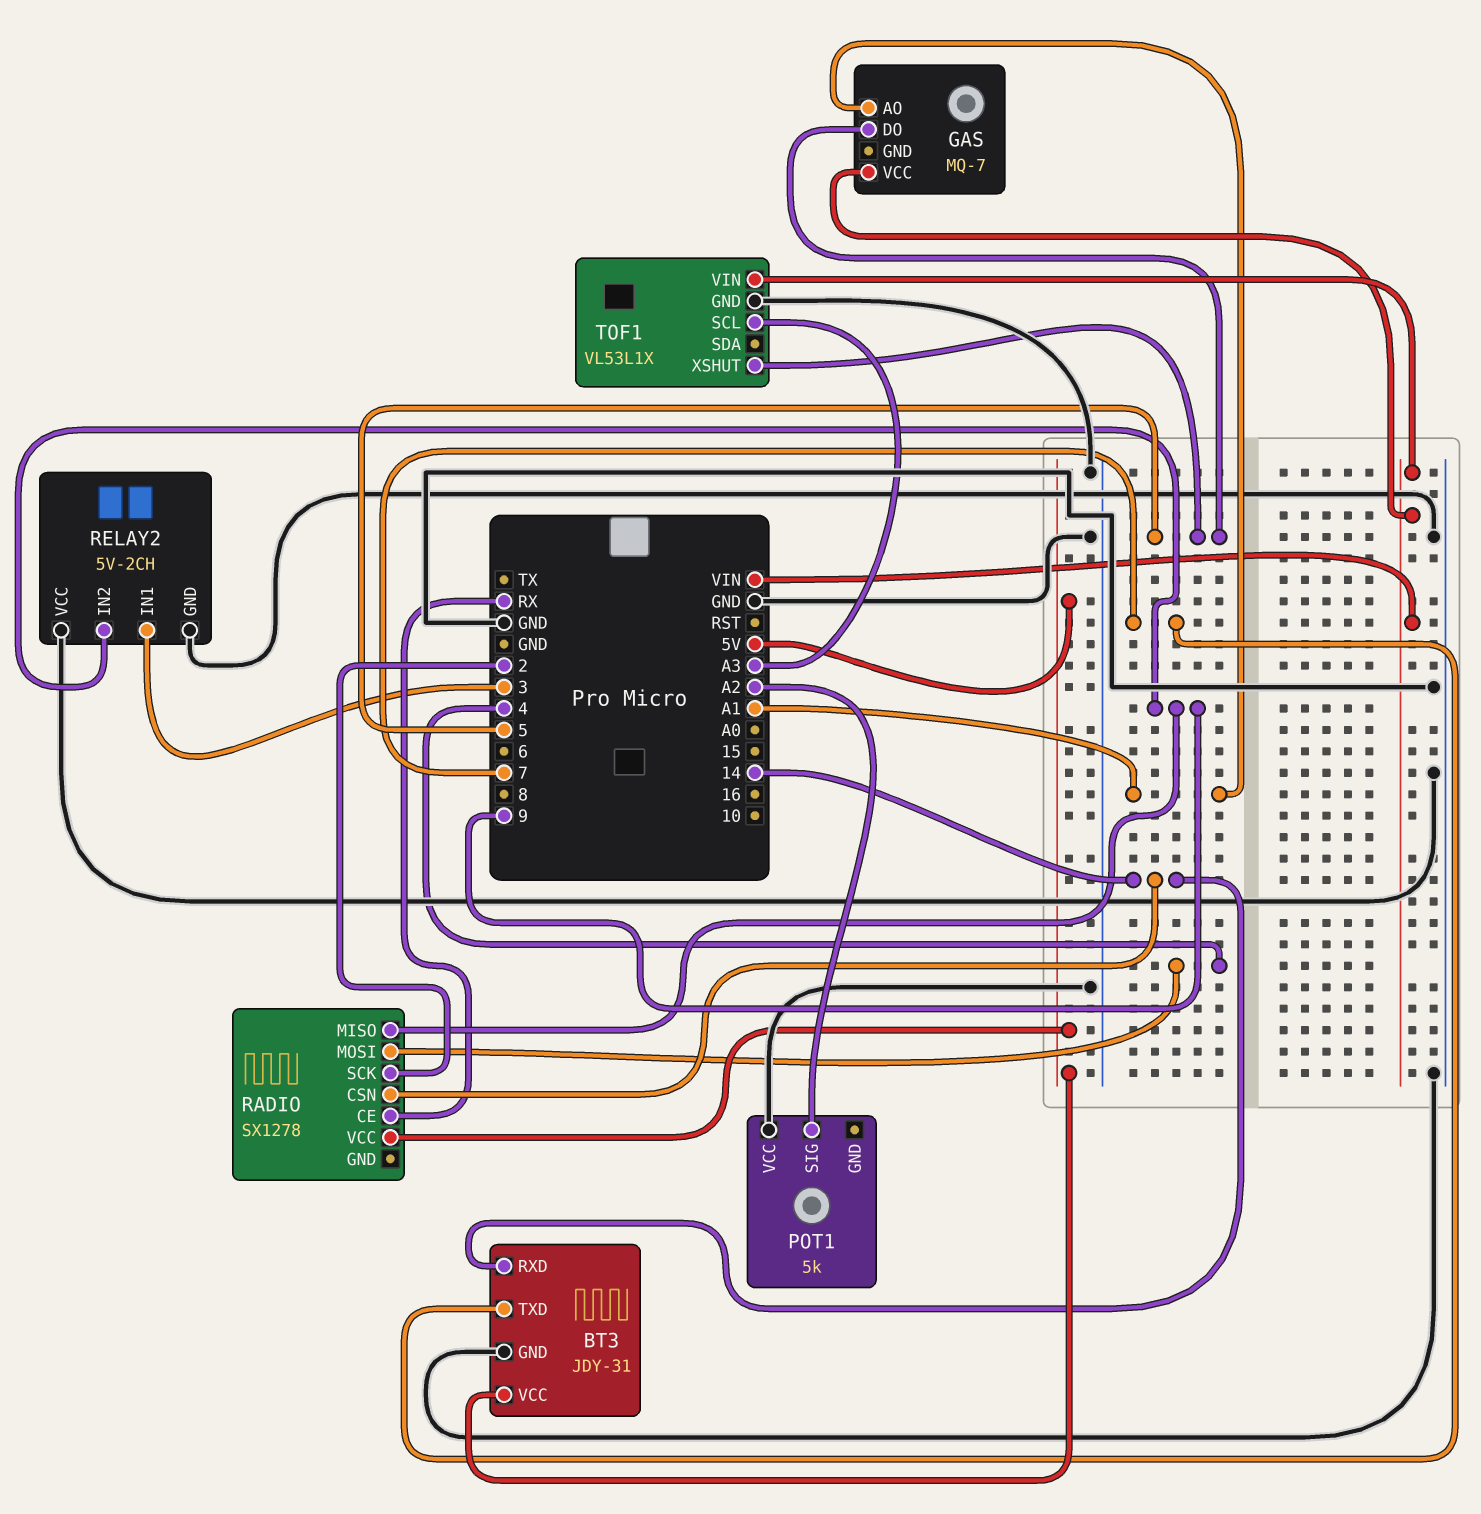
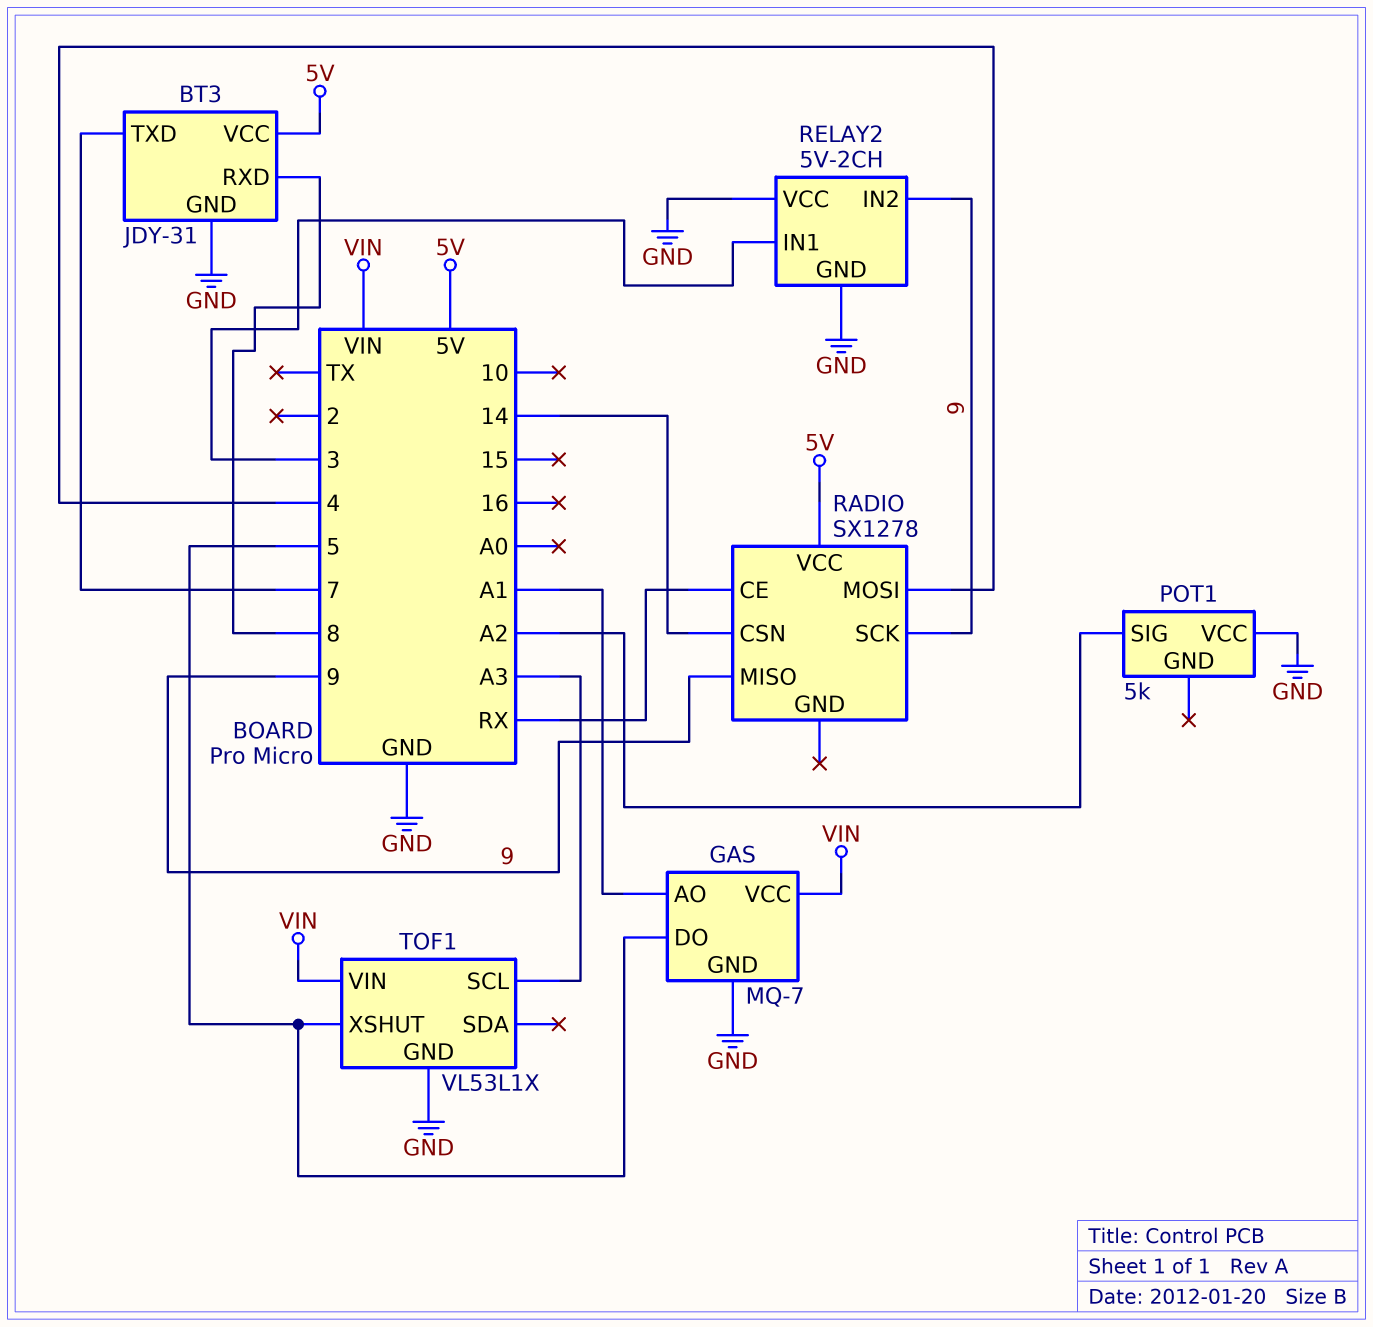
BT3 pin RXD: 14 -> 8
GAS pin GND: none -> GND
RADIO pin SCK: 2 -> 9

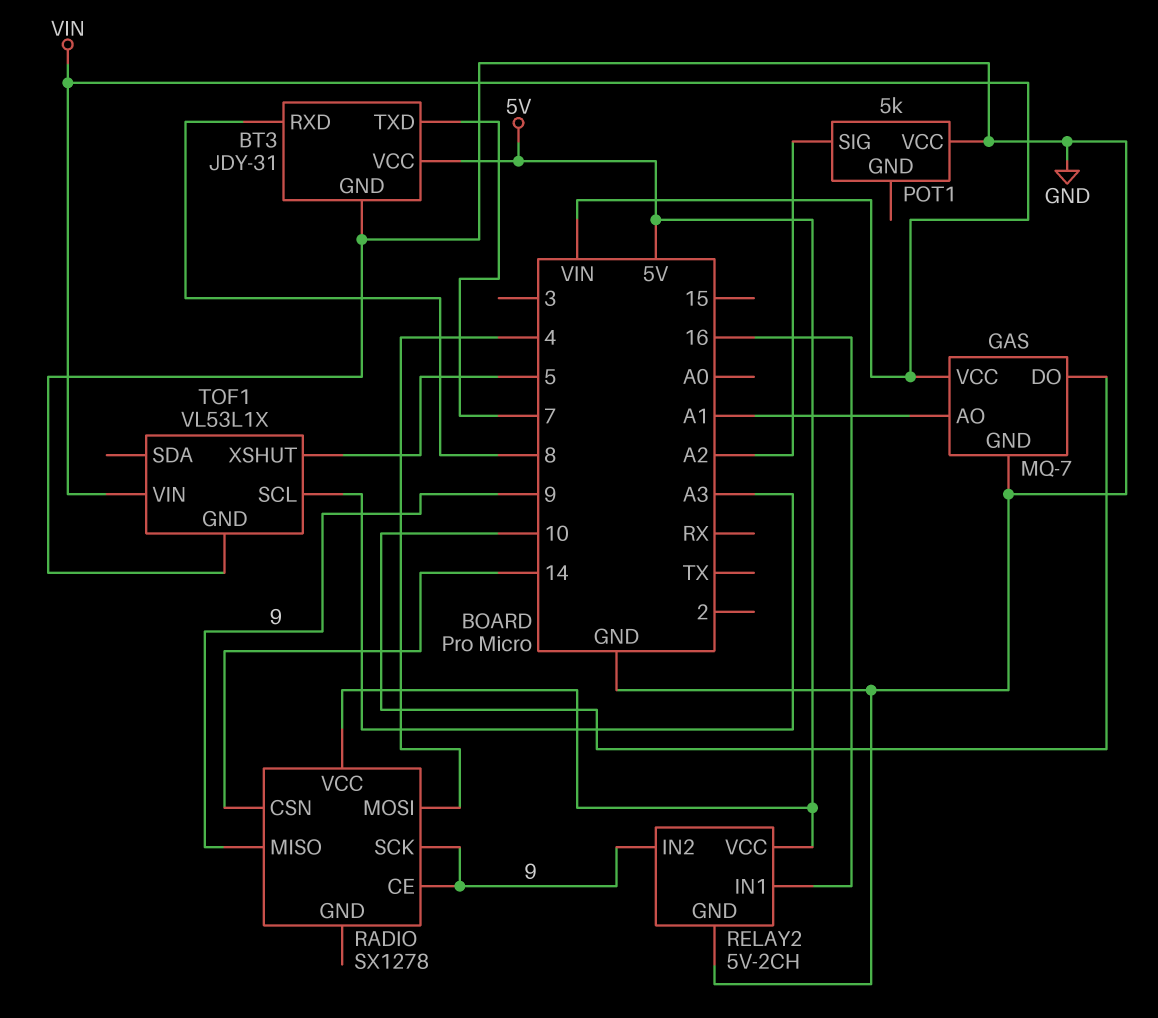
GAS pin DO: 5 -> 10
RADIO pin CE: RX -> 9
RELAY2 pin IN1: 3 -> 16
RELAY2 pin VCC: GND -> 5V

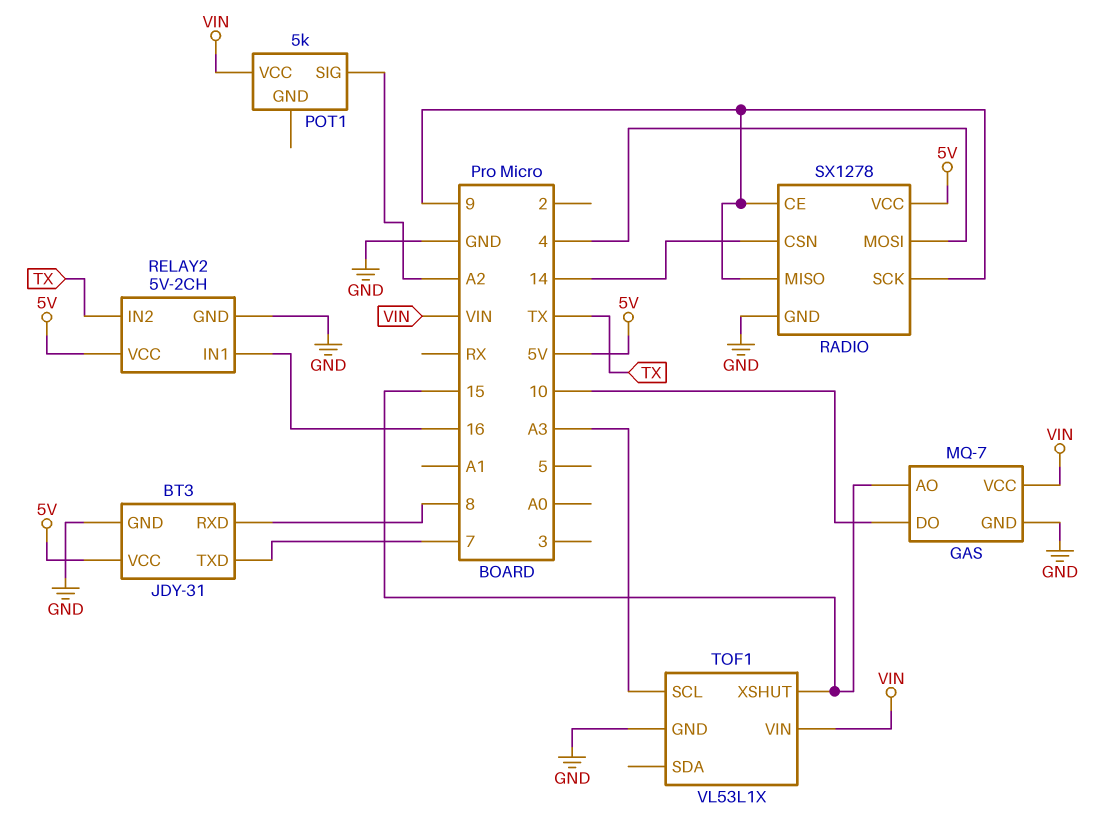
GAS pin AO: A1 -> 15
POT1 pin VCC: GND -> VIN
RADIO pin GND: none -> GND
RELAY2 pin IN2: 9 -> TX
TOF1 pin XSHUT: 5 -> 15

